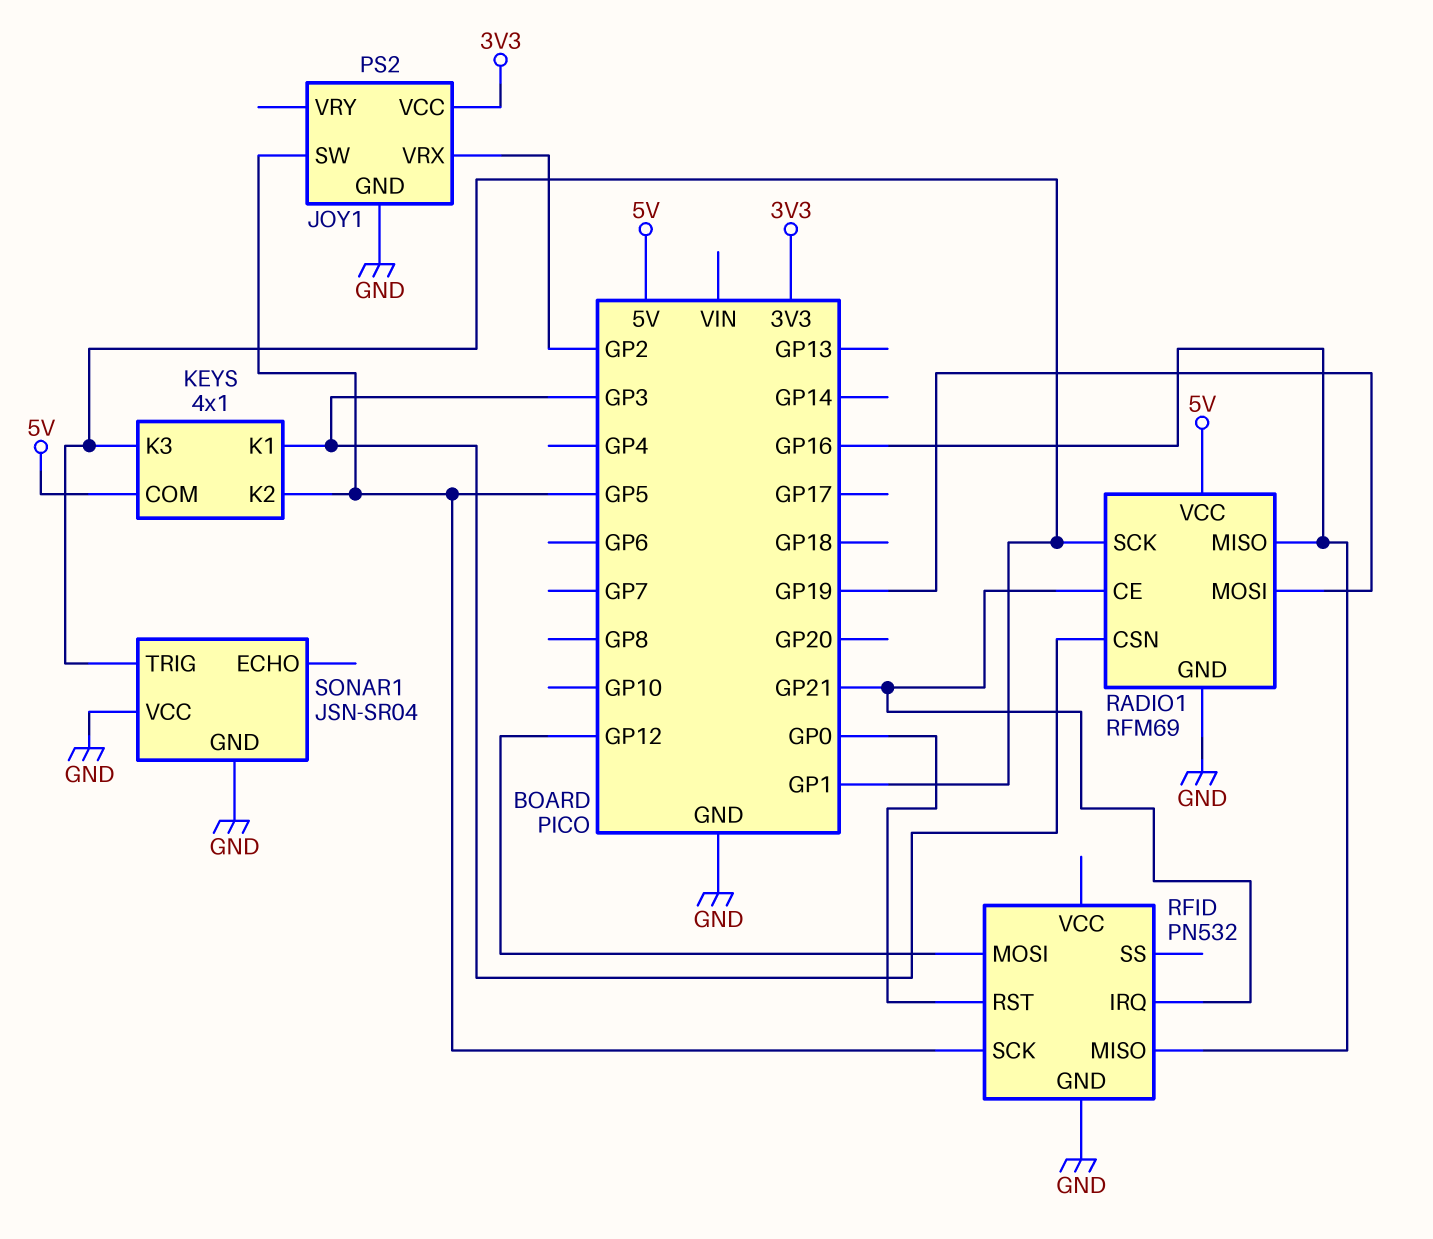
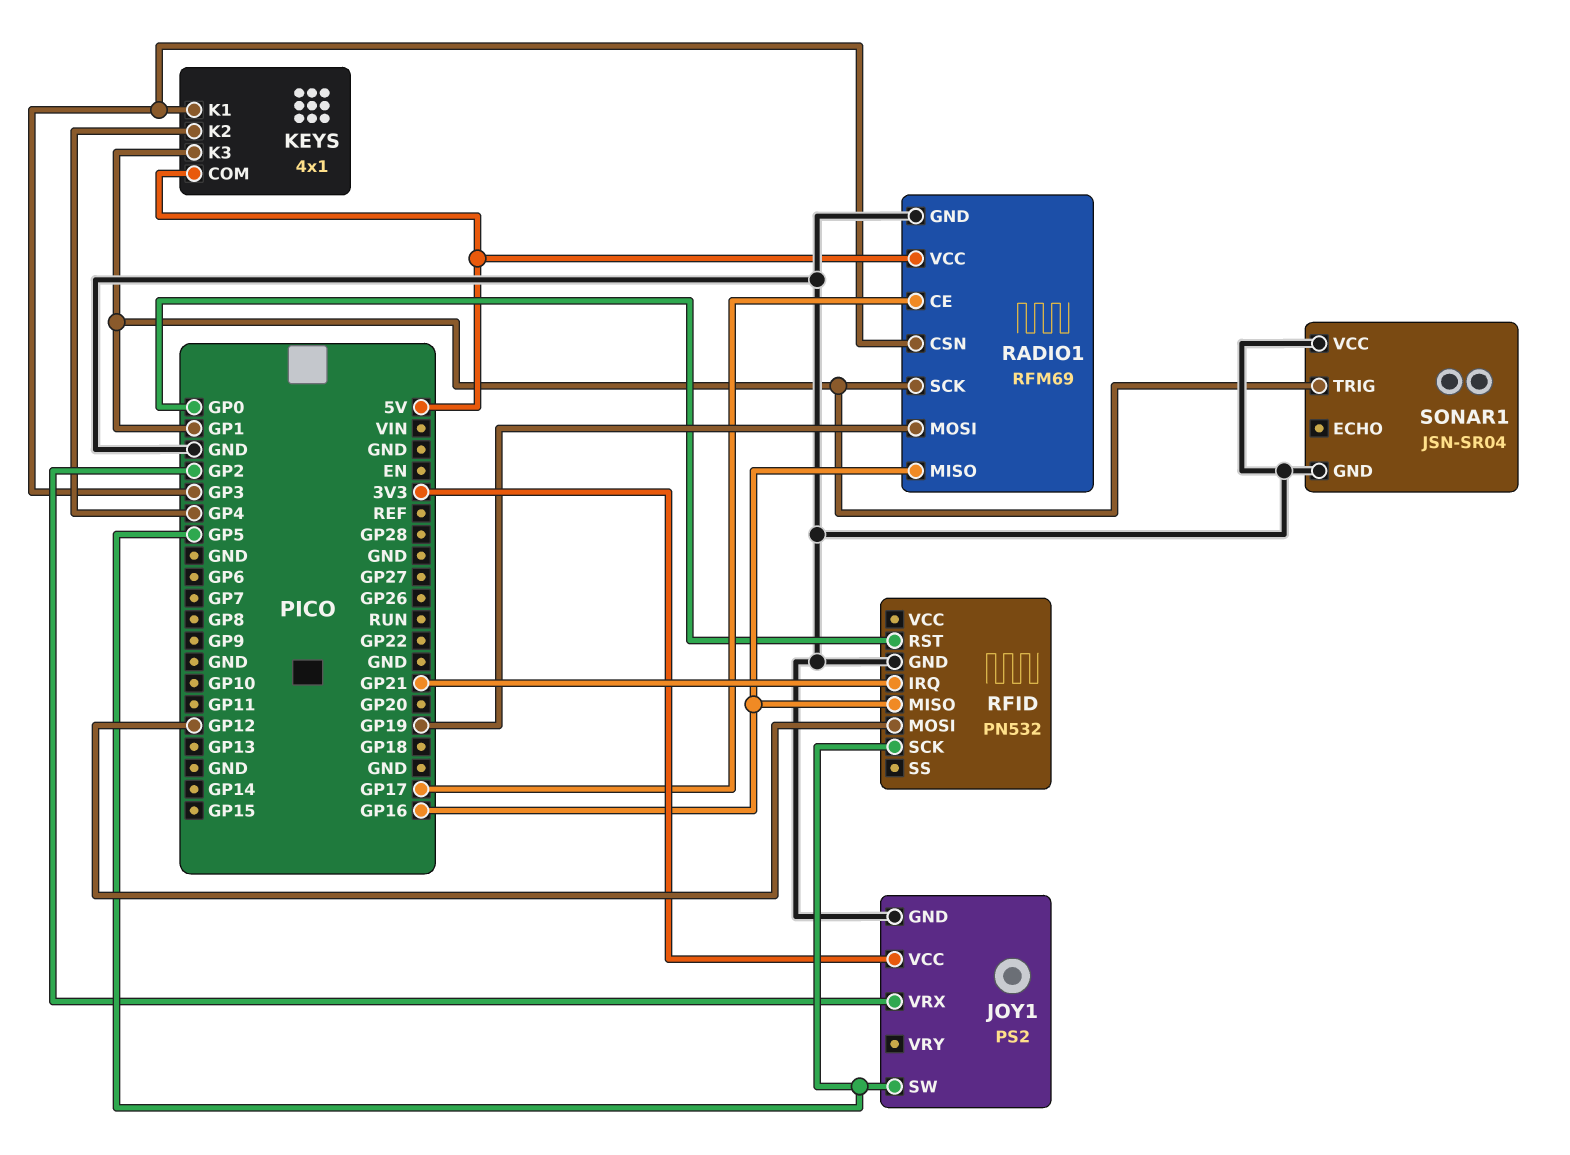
KEYS pin K2: GP5 -> GP4
RADIO1 pin CE: GP21 -> GP17

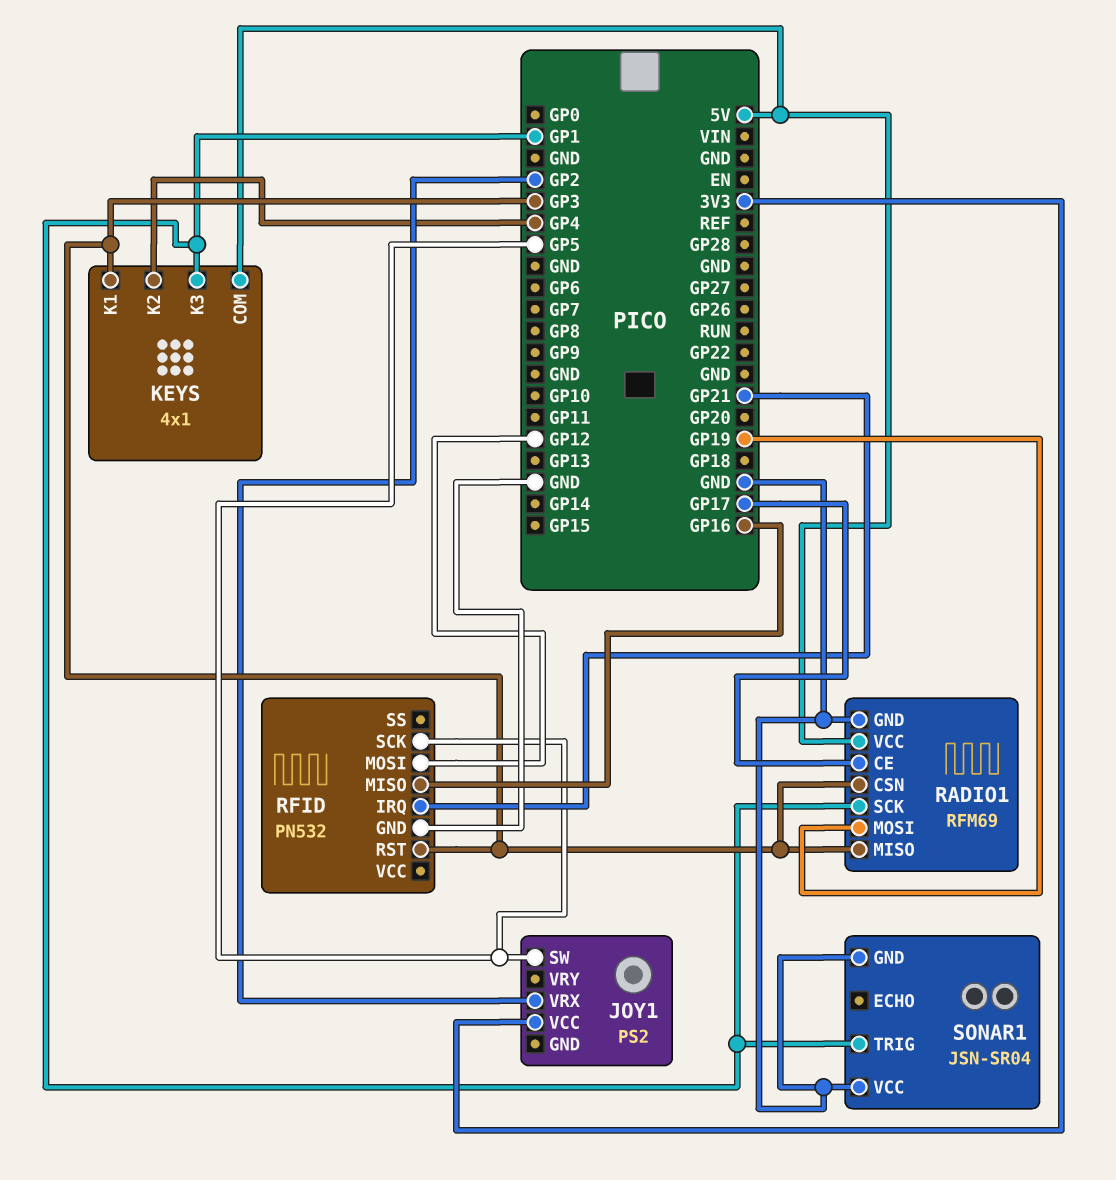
JOY1 pin GND: GND -> none
RADIO1 pin MISO: GP16 -> GP3
RFID pin RST: GP0 -> GP3

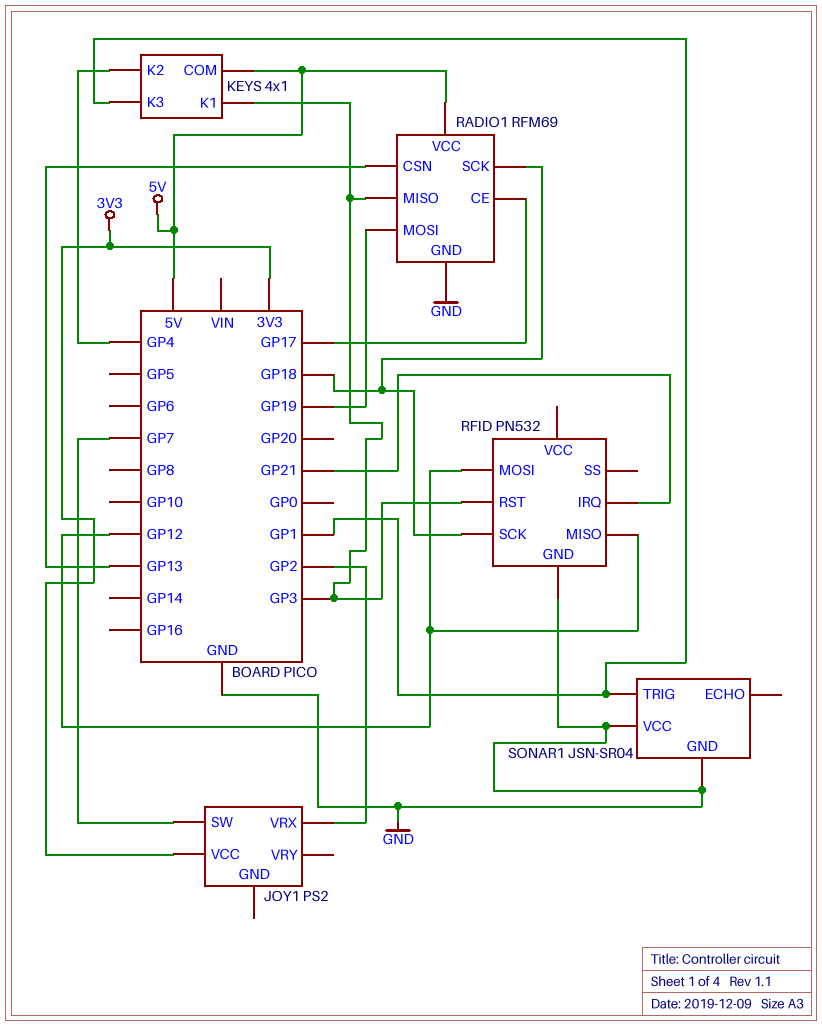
JOY1 pin SW: GP5 -> GP7
RADIO1 pin CSN: GP3 -> GP13
RADIO1 pin SCK: GP1 -> GP18
RFID pin MISO: GP16 -> GP12
RFID pin SCK: GP5 -> GP18

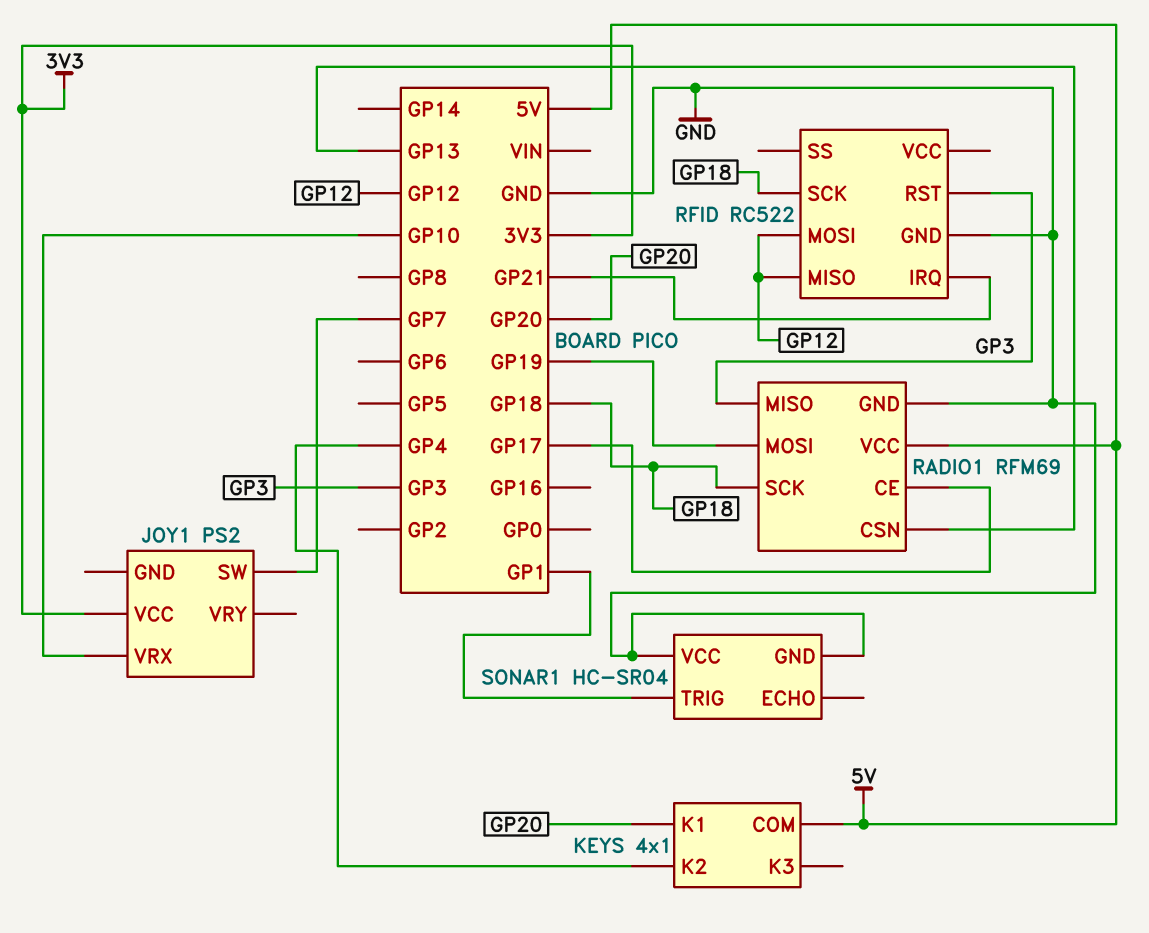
JOY1 pin VRX: GP2 -> GP10
KEYS pin K1: GP3 -> GP20
KEYS pin K3: GP1 -> none
RFID: PN532 -> RC522
SONAR1: JSN-SR04 -> HC-SR04

